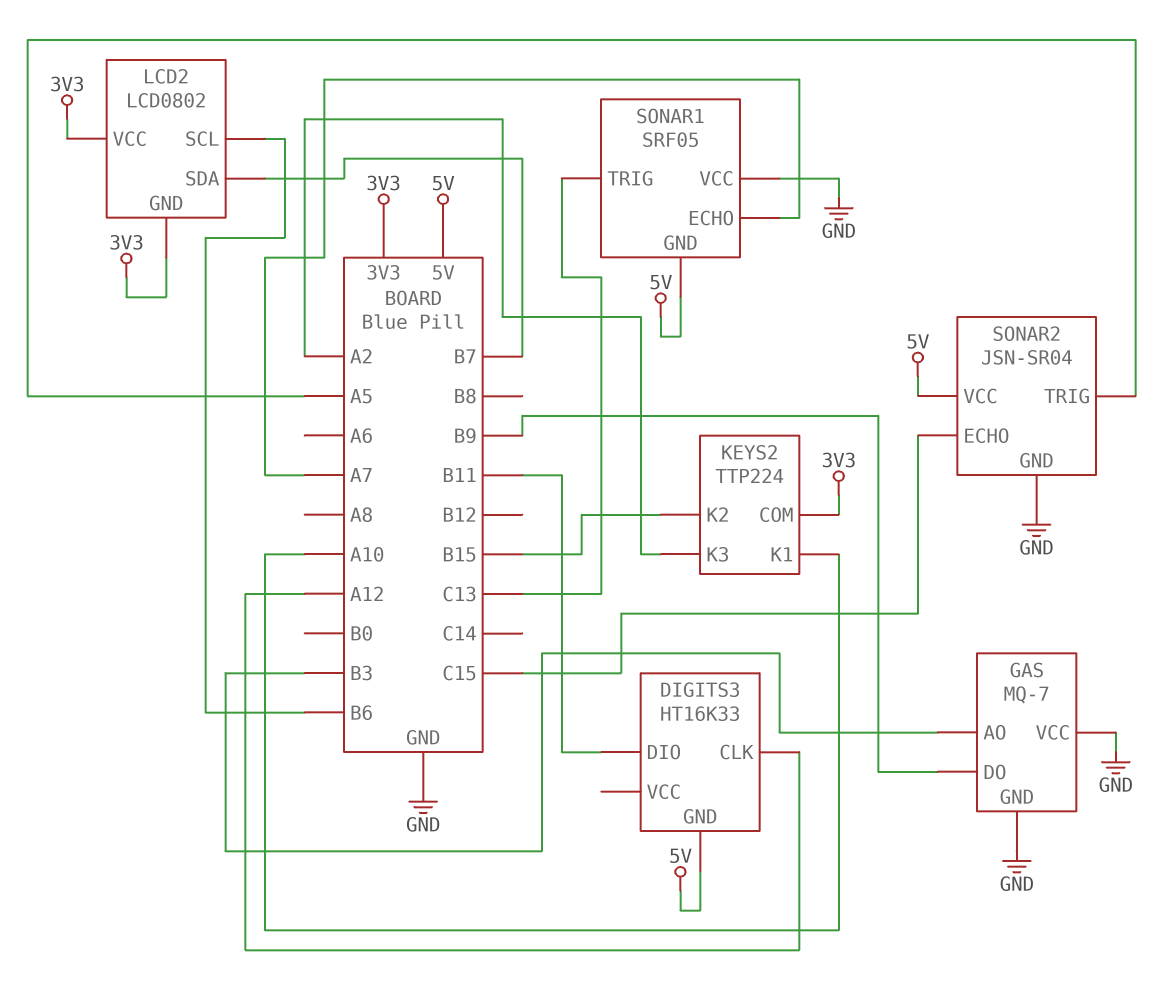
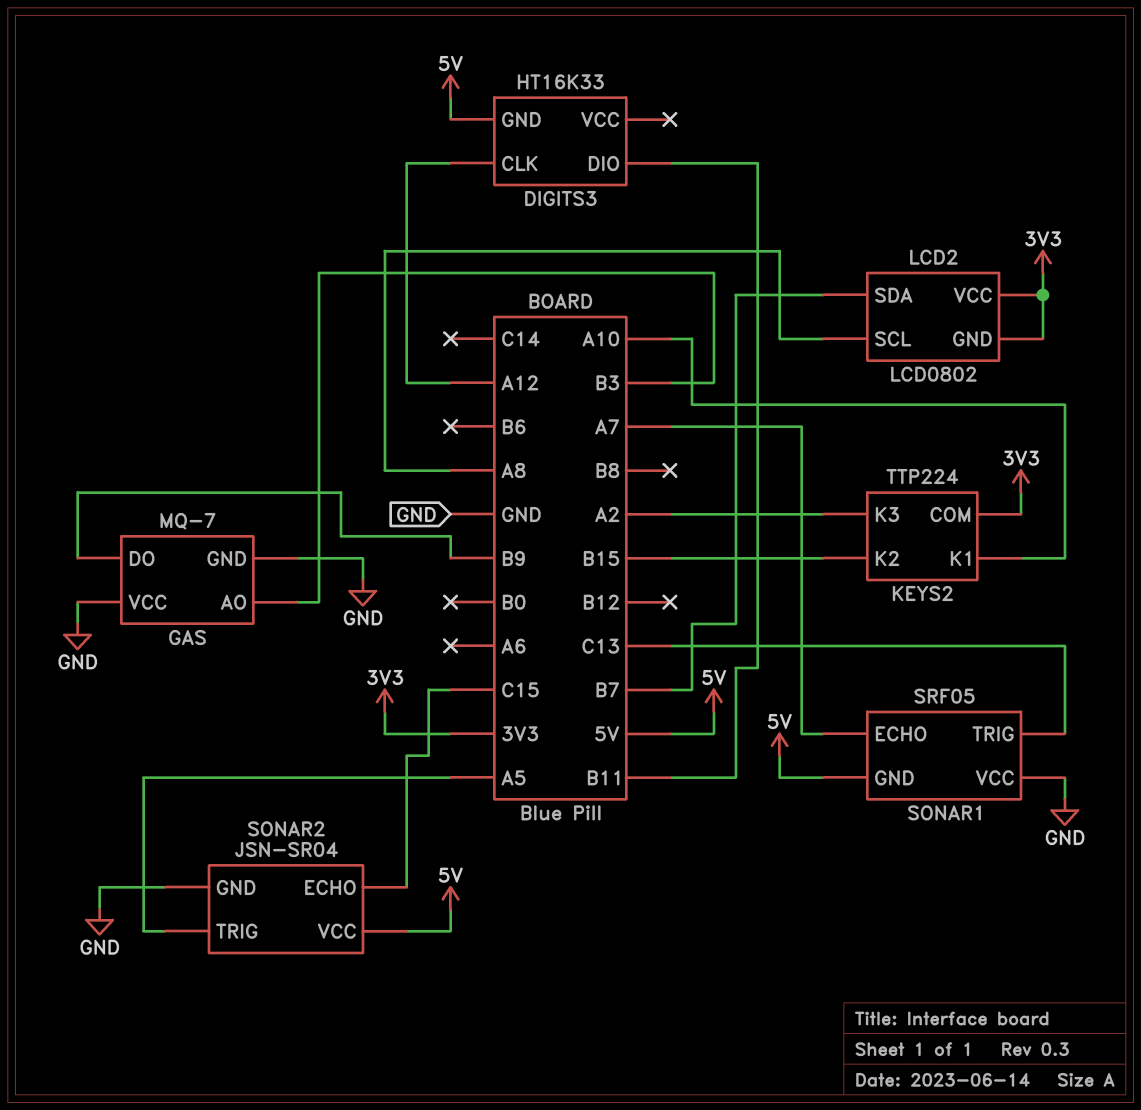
LCD2 pin SCL: B6 -> A8

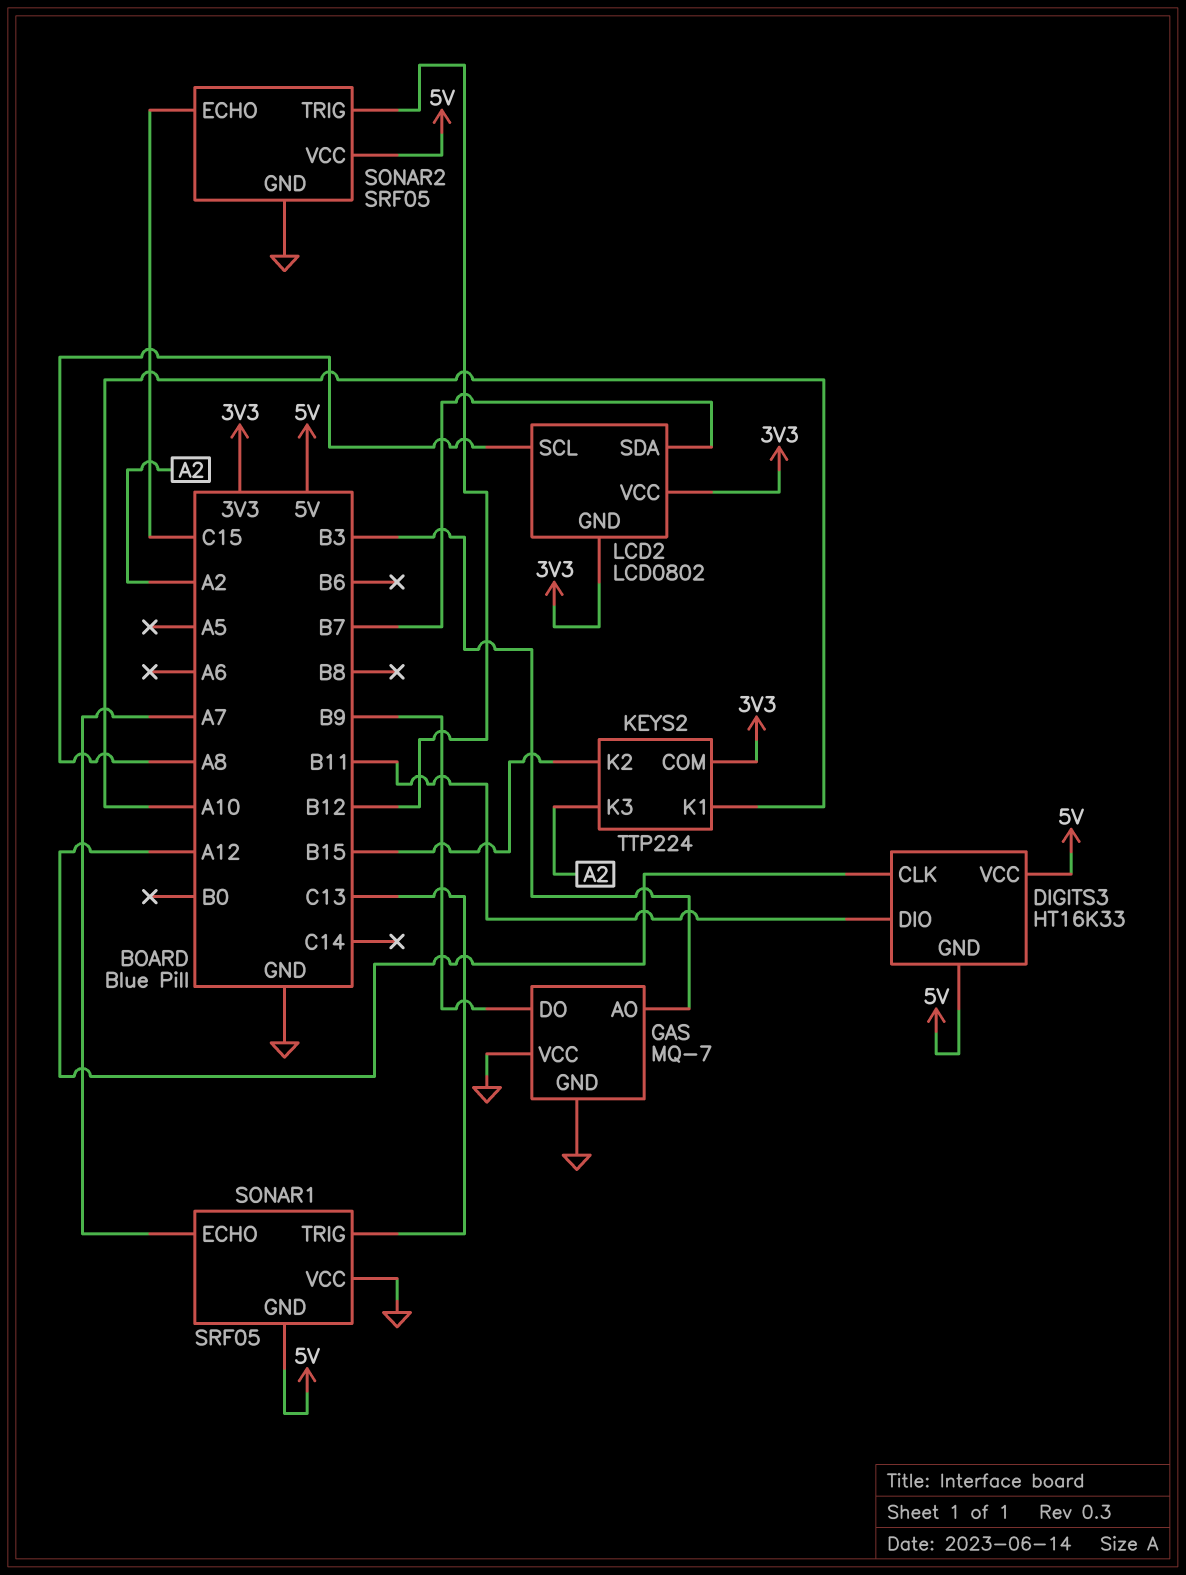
DIGITS3 pin VCC: none -> 5V
SONAR2: JSN-SR04 -> SRF05
SONAR2 pin TRIG: A5 -> B12

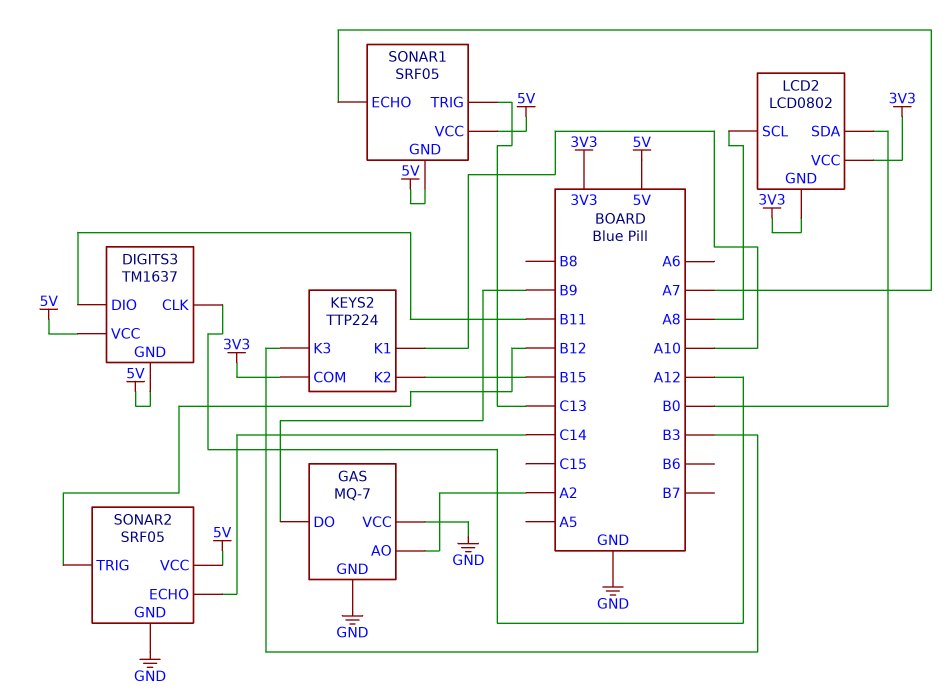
DIGITS3: HT16K33 -> TM1637
GAS pin AO: B3 -> A2
KEYS2 pin K3: A2 -> B3
LCD2 pin SDA: B7 -> B0
SONAR1 pin VCC: GND -> 5V
SONAR2 pin ECHO: C15 -> C14

